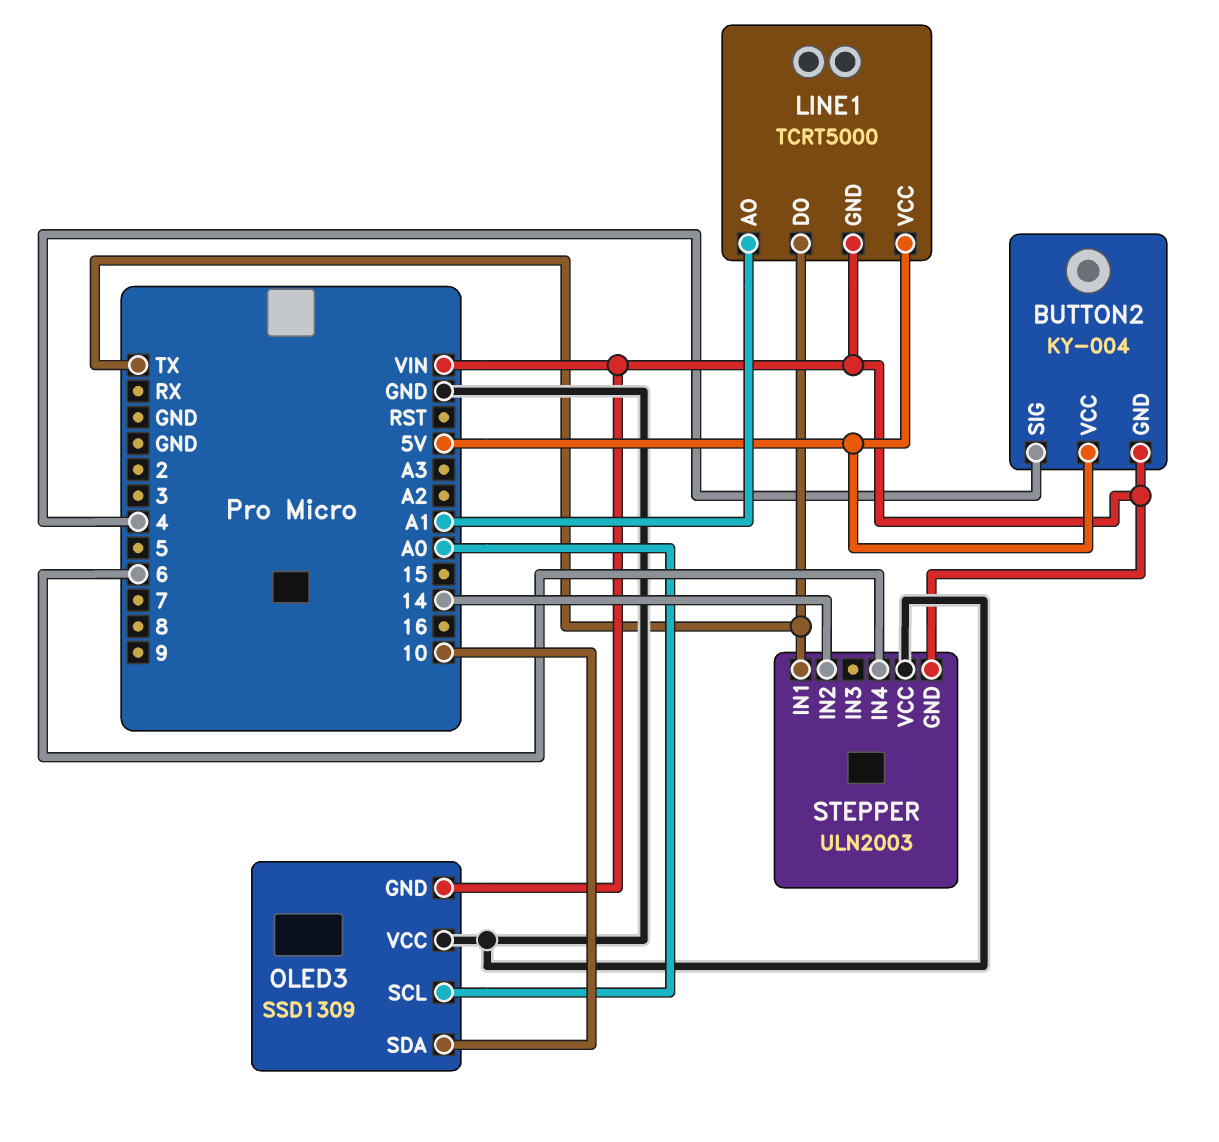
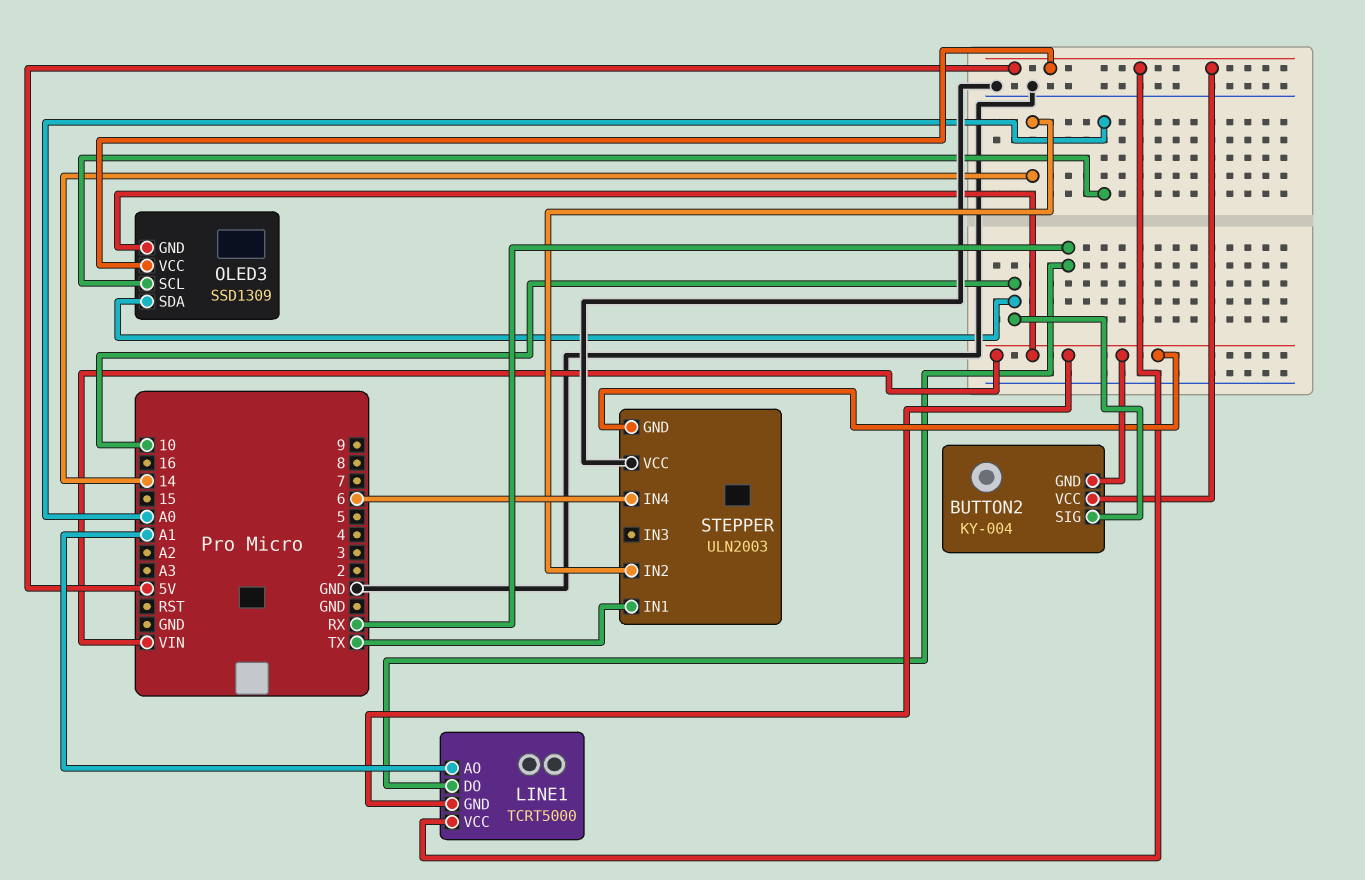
BUTTON2 pin SIG: 4 -> 10
LINE1 pin DO: TX -> RX
OLED3 pin VCC: GND -> 5V

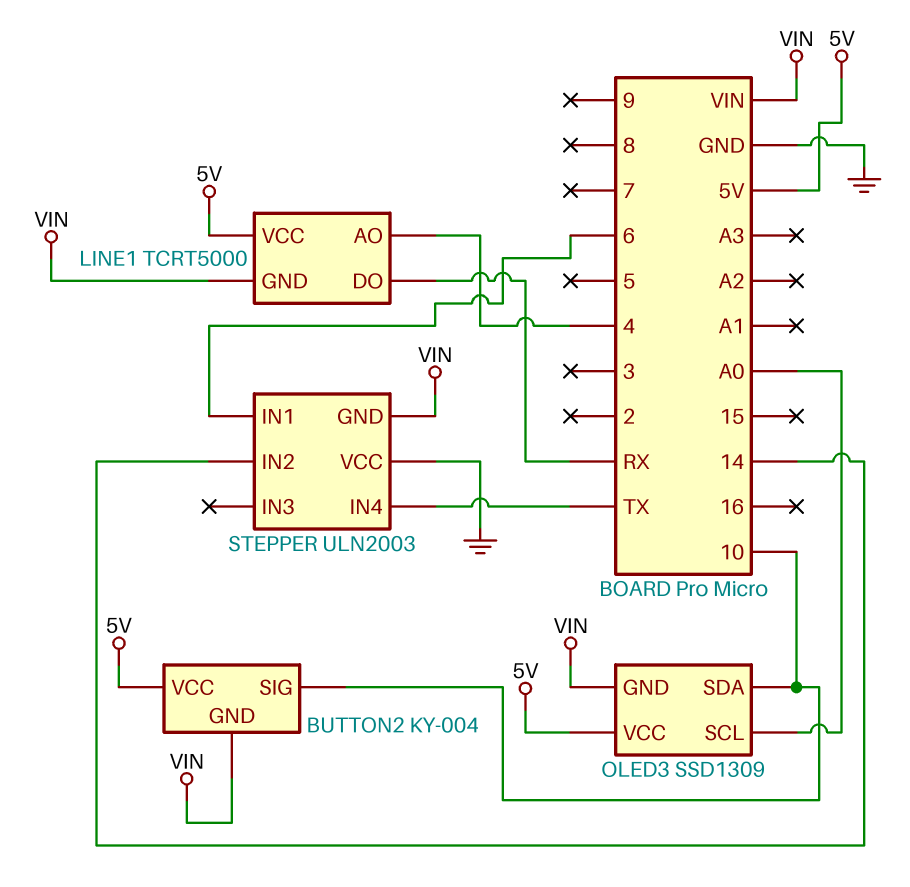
LINE1 pin AO: A1 -> 4
STEPPER pin IN1: TX -> 6
STEPPER pin IN4: 6 -> TX

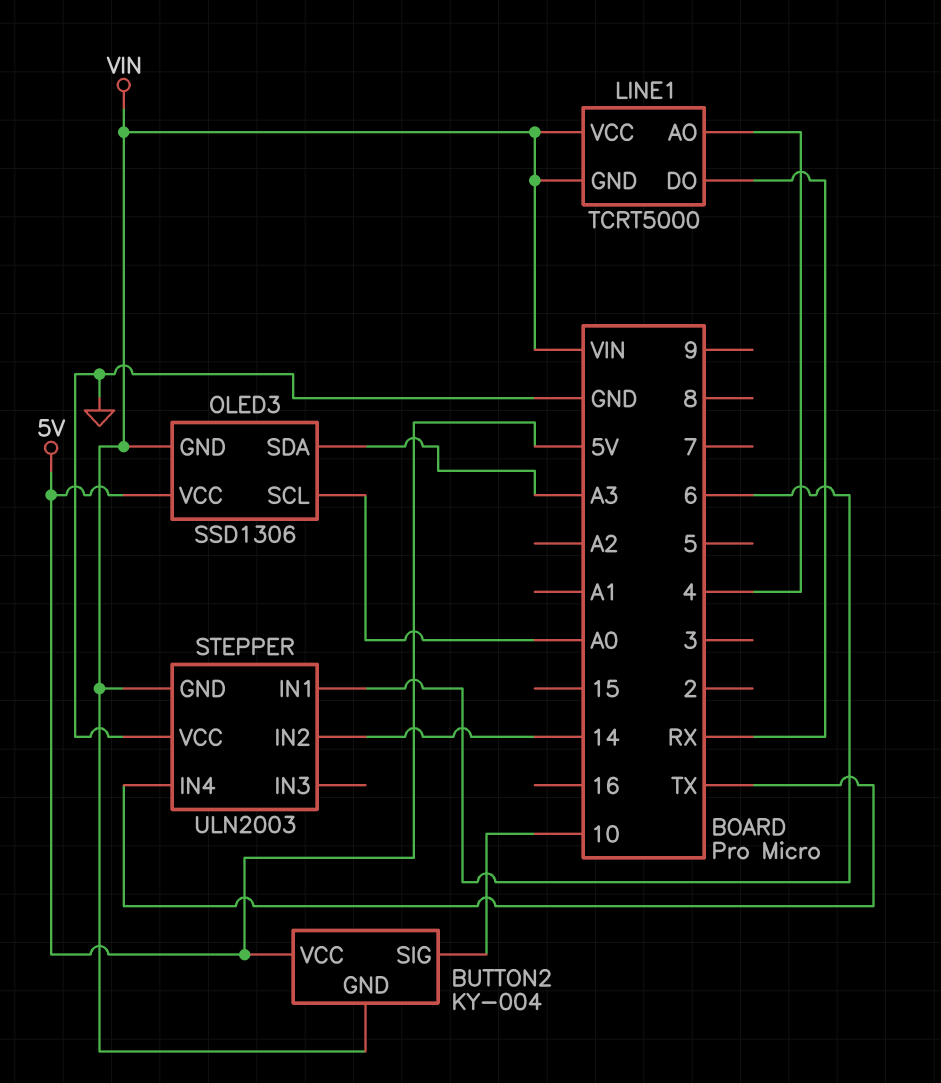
LINE1 pin VCC: 5V -> VIN
OLED3: SSD1309 -> SSD1306
OLED3 pin SDA: 10 -> A3

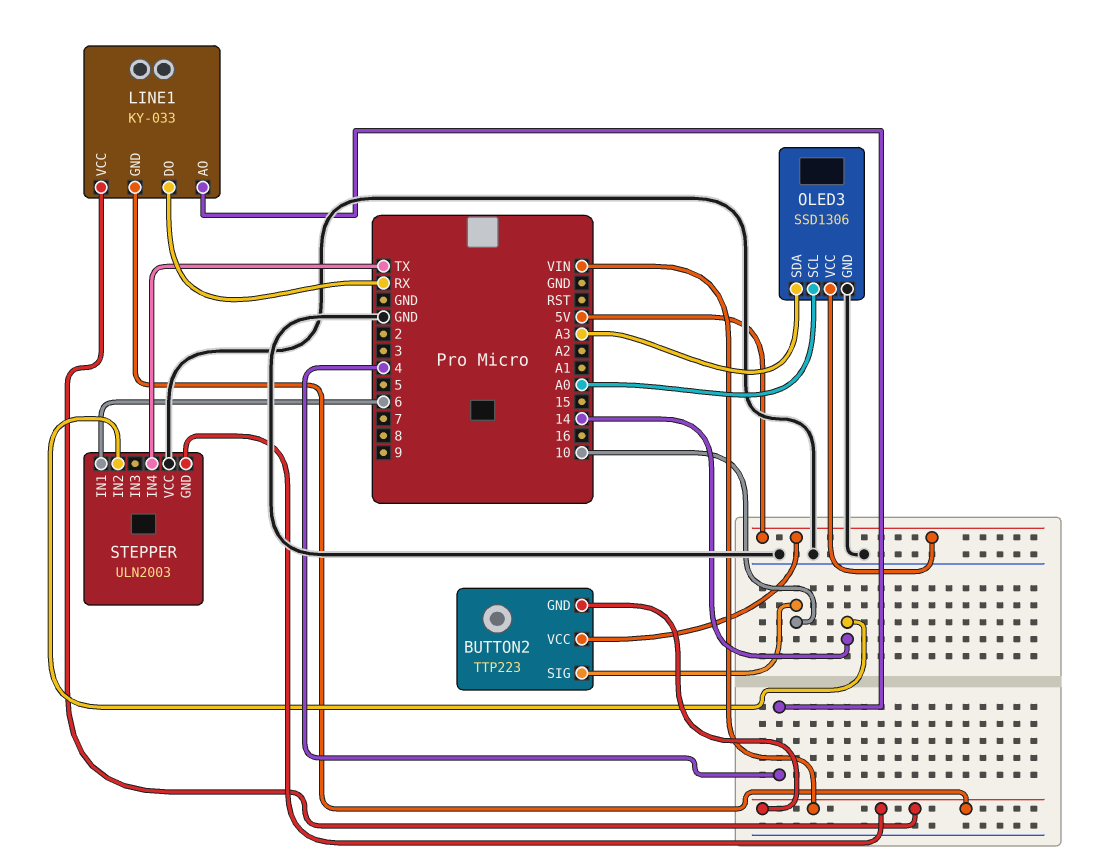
BUTTON2: KY-004 -> TTP223
LINE1: TCRT5000 -> KY-033
OLED3 pin GND: VIN -> GND

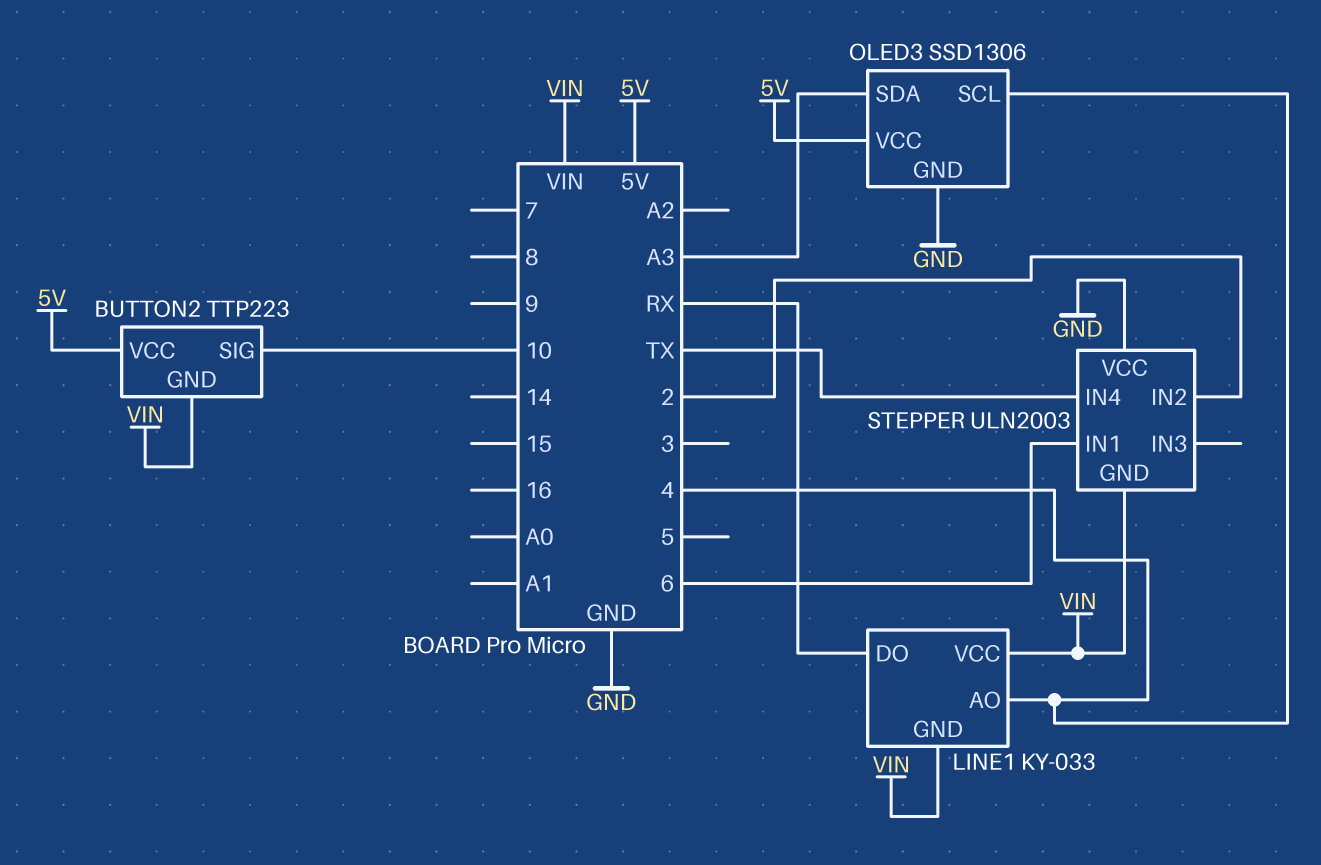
OLED3 pin SCL: A0 -> 4
STEPPER pin IN2: 14 -> 2

